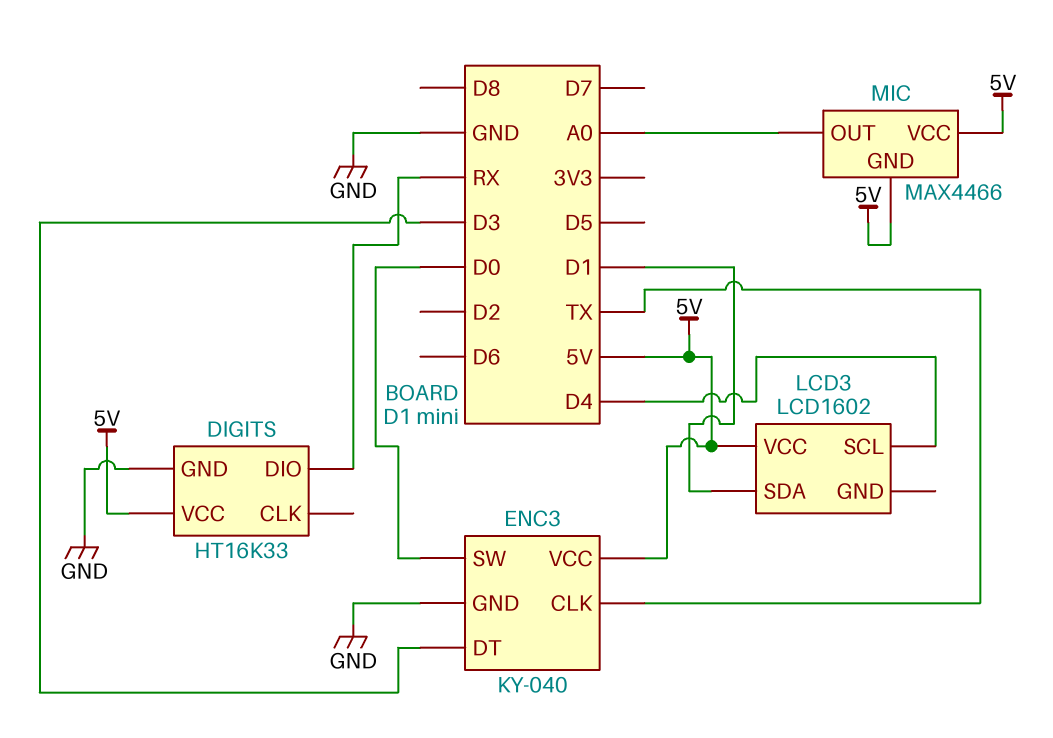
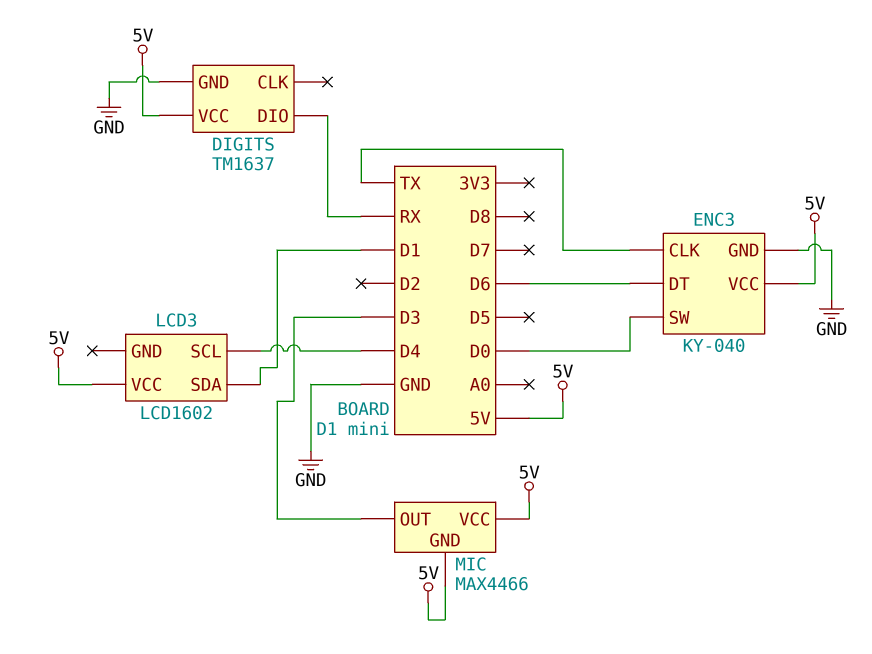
DIGITS: HT16K33 -> TM1637
ENC3 pin DT: D3 -> D6
MIC pin OUT: A0 -> D3

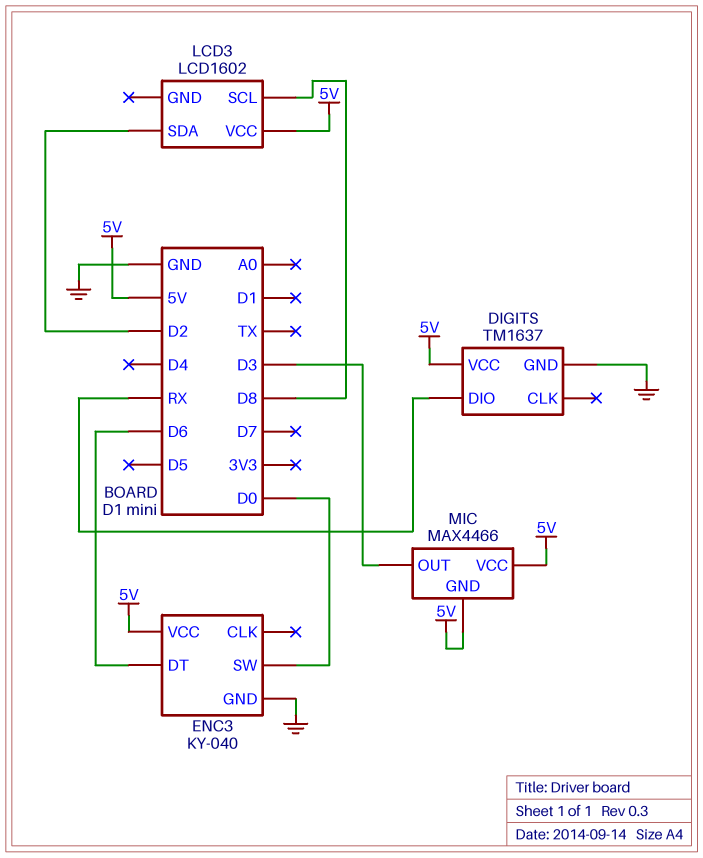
ENC3 pin CLK: TX -> none
LCD3 pin SCL: D4 -> D8
LCD3 pin SDA: D1 -> D2

